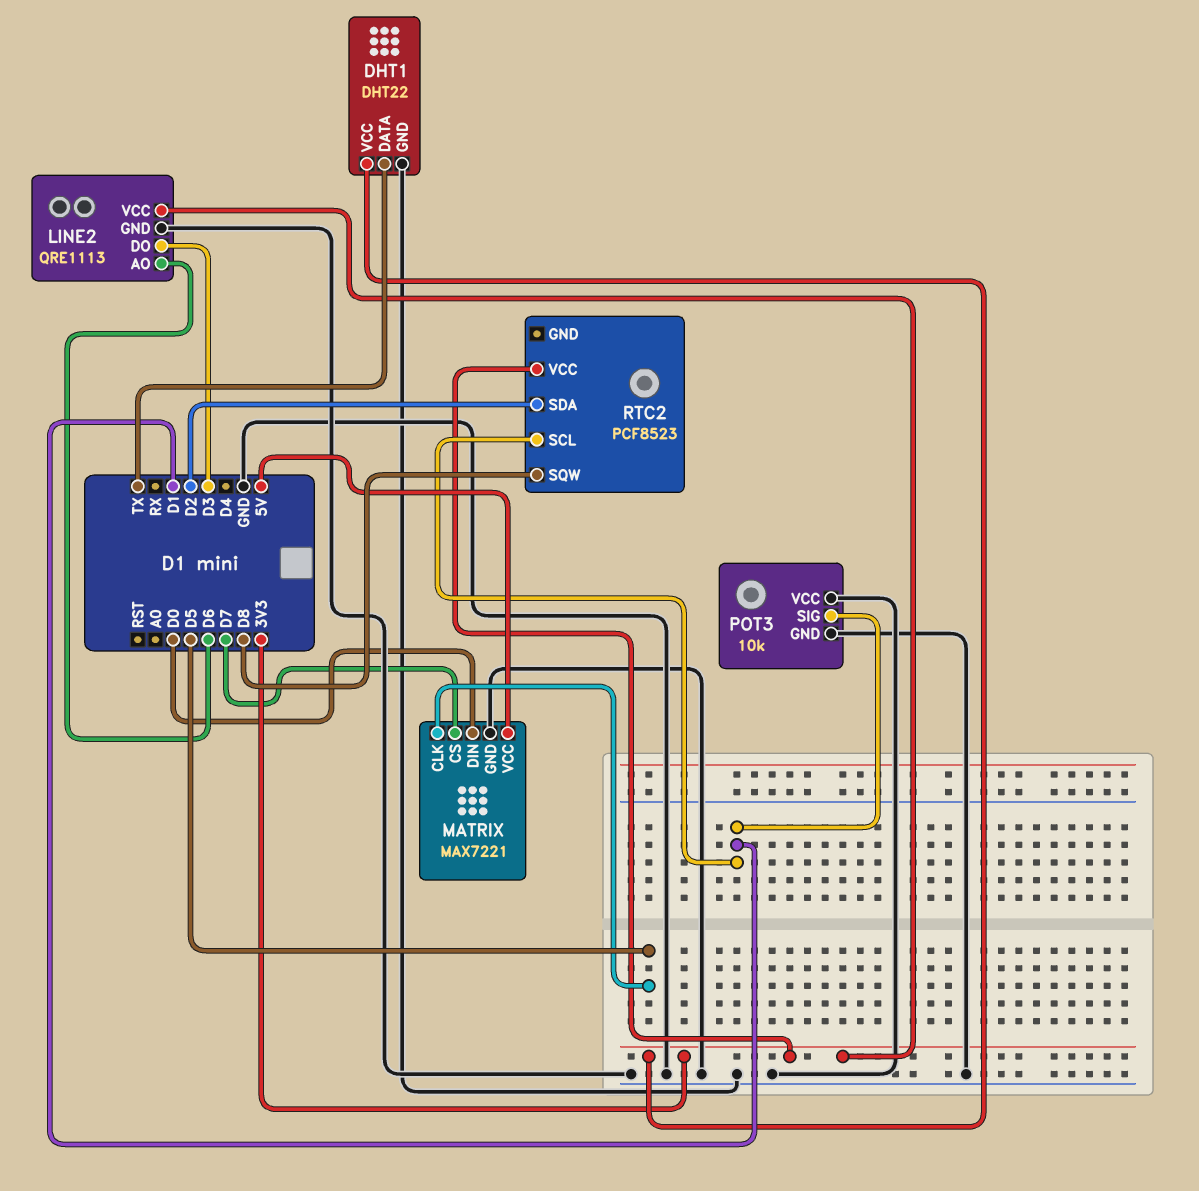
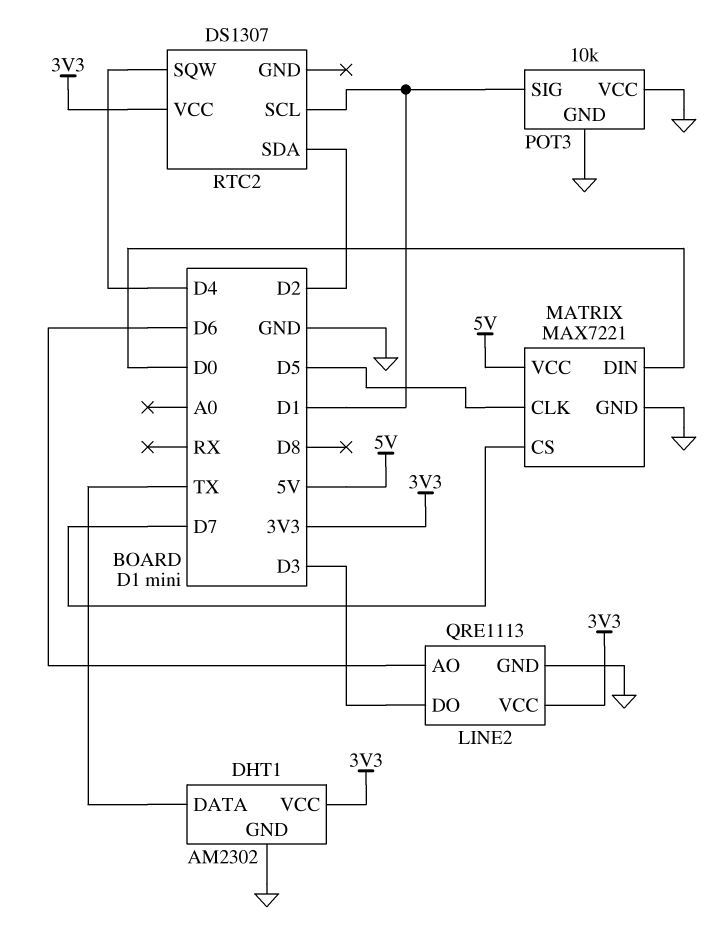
DHT1: DHT22 -> AM2302
RTC2: PCF8523 -> DS1307
RTC2 pin SQW: D8 -> D4

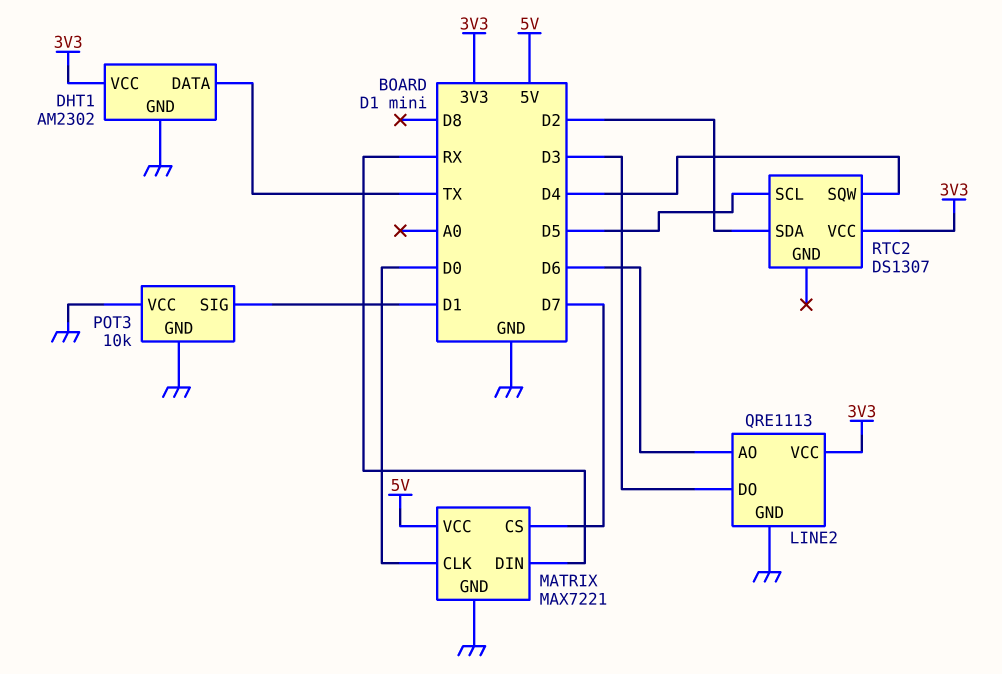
MATRIX pin CLK: D5 -> D0
MATRIX pin DIN: D0 -> RX
RTC2 pin SCL: D1 -> D5

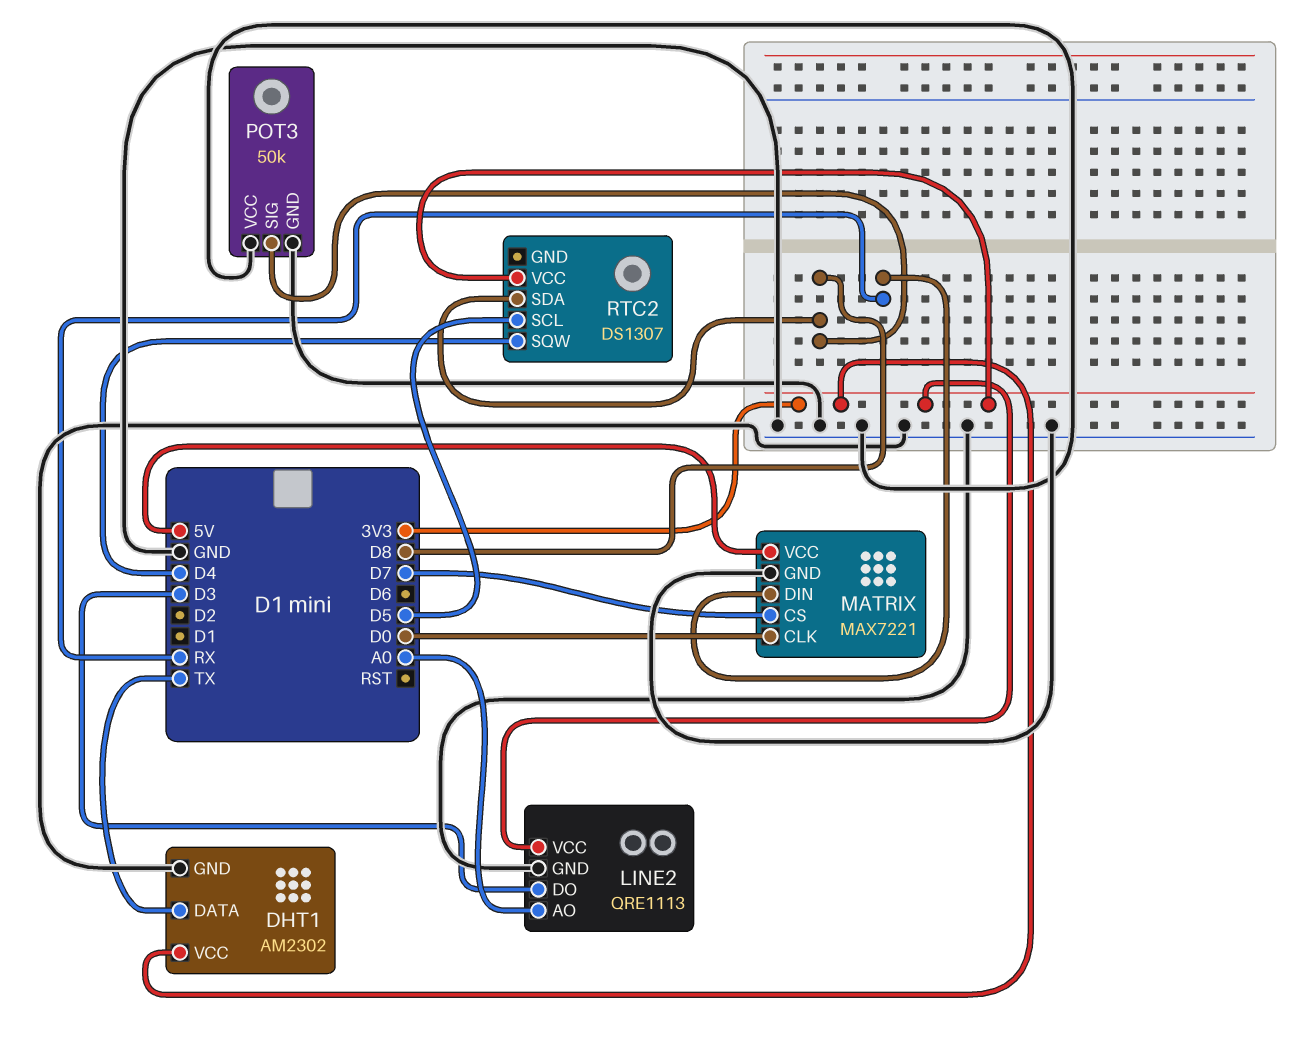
LINE2 pin AO: D6 -> A0
POT3: 10k -> 50k
POT3 pin SIG: D1 -> D8
RTC2 pin SDA: D2 -> D8

